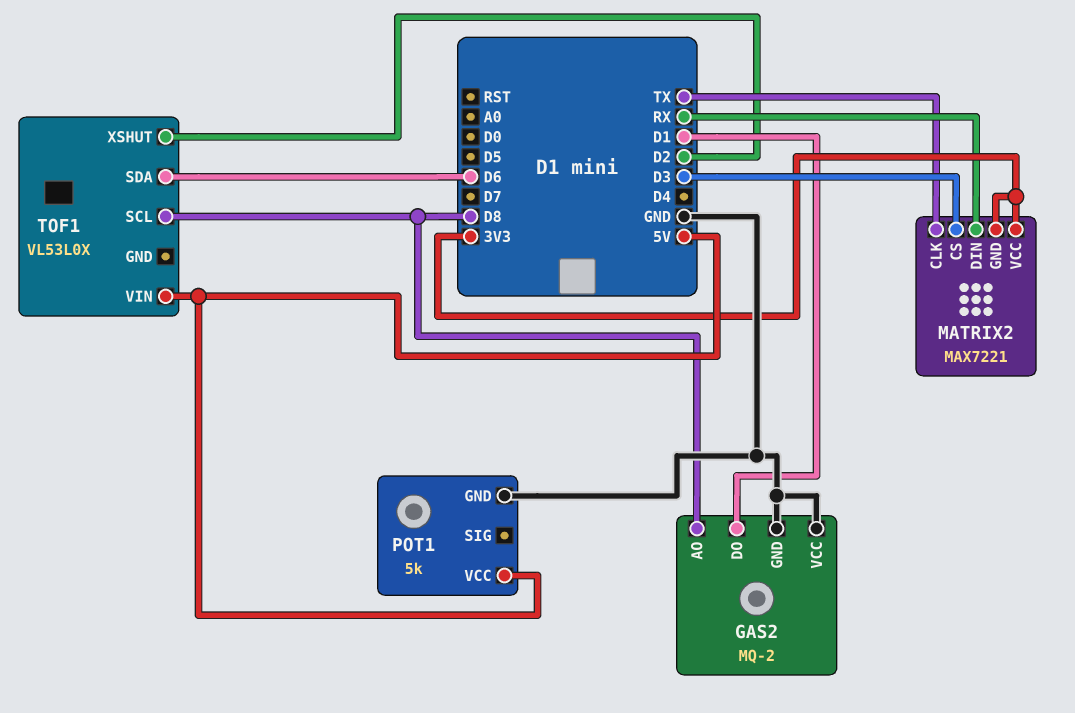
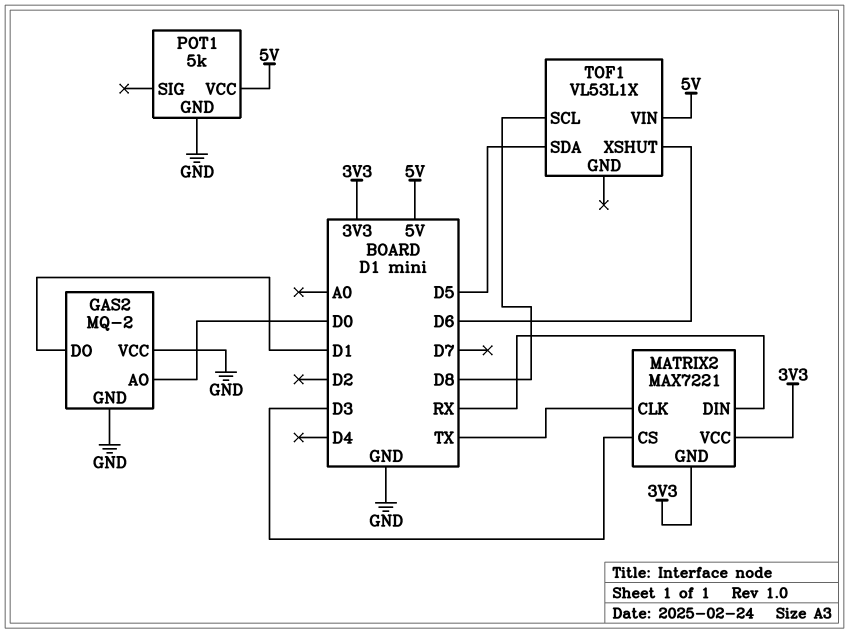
GAS2 pin AO: D8 -> D0
TOF1: VL53L0X -> VL53L1X
TOF1 pin SDA: D6 -> D5
TOF1 pin XSHUT: D2 -> D6

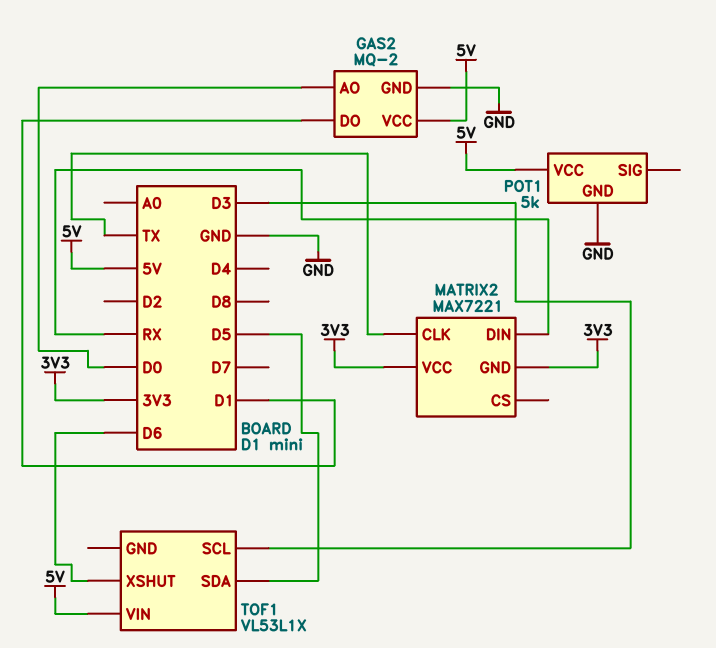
GAS2 pin VCC: GND -> 5V
MATRIX2 pin CS: D3 -> none
TOF1 pin SCL: D8 -> D3

